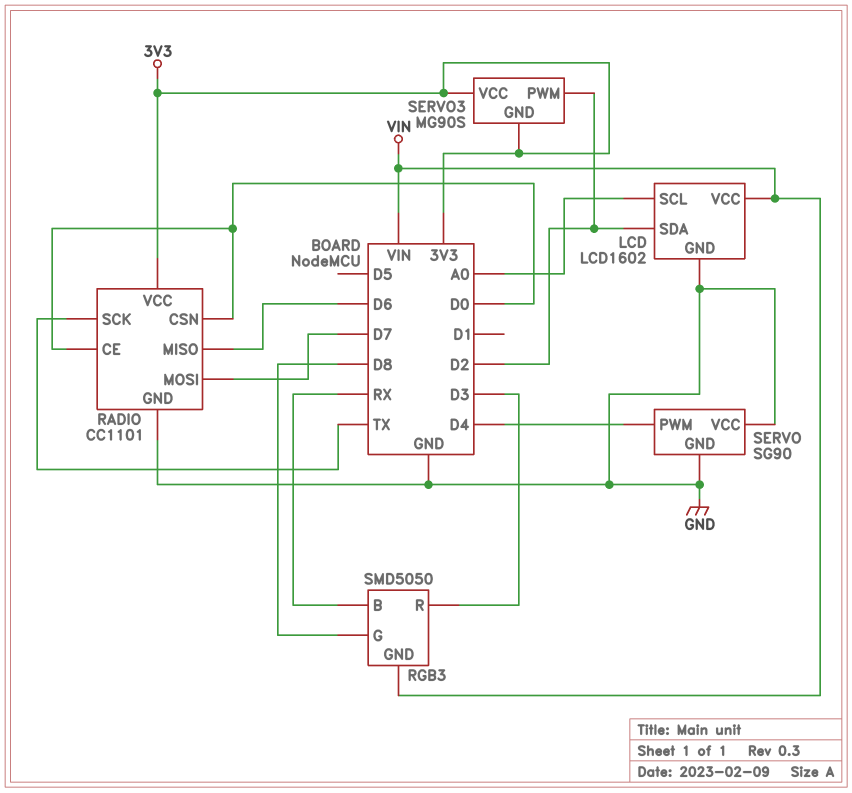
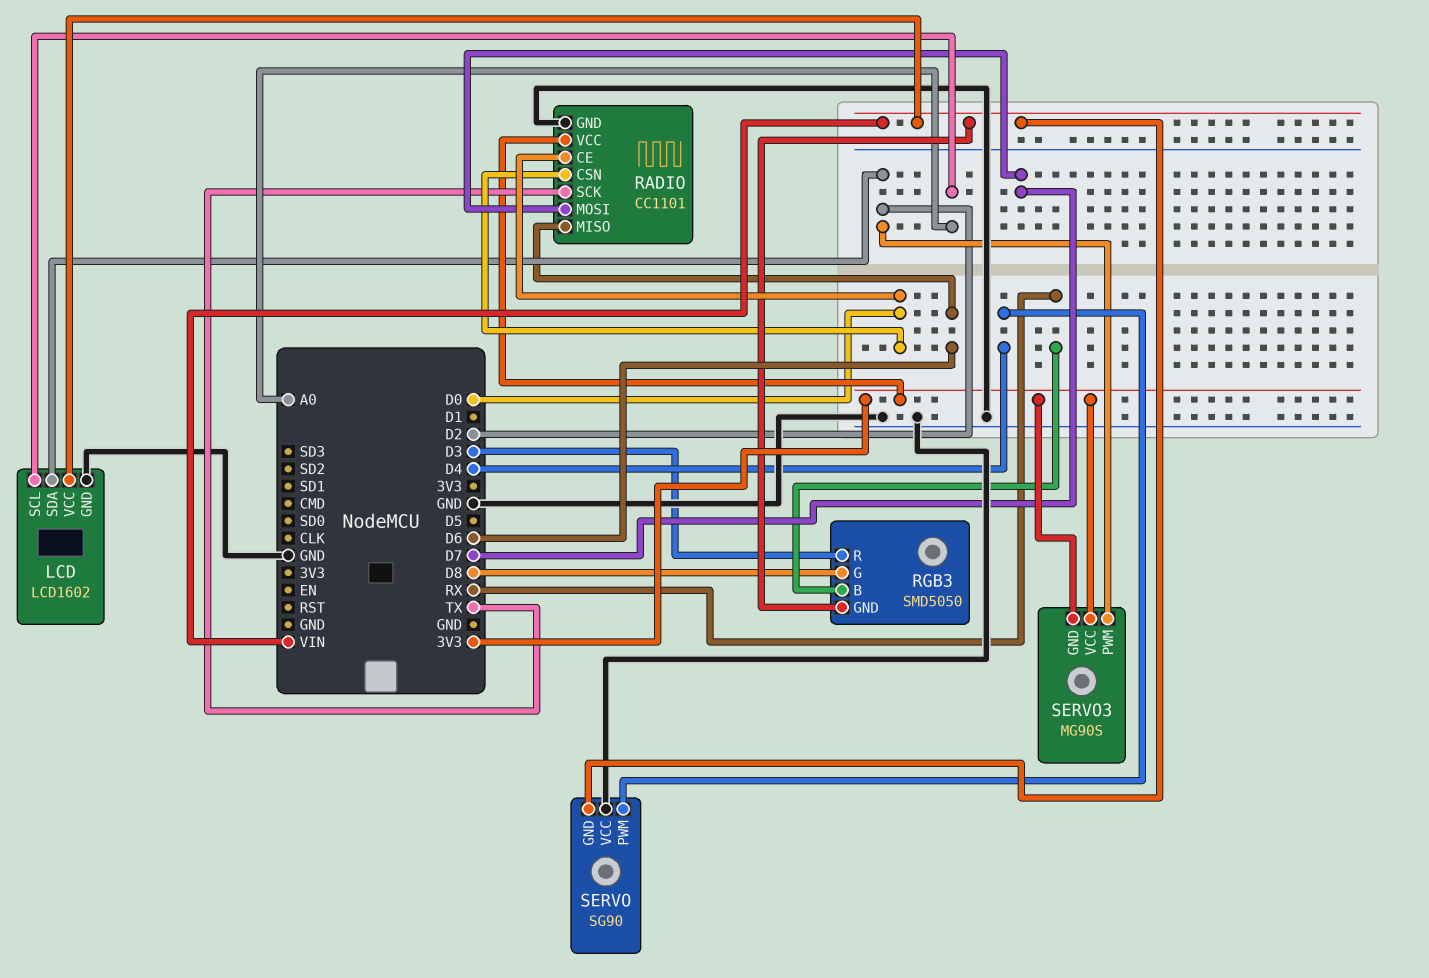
SERVO pin GND: GND -> VIN

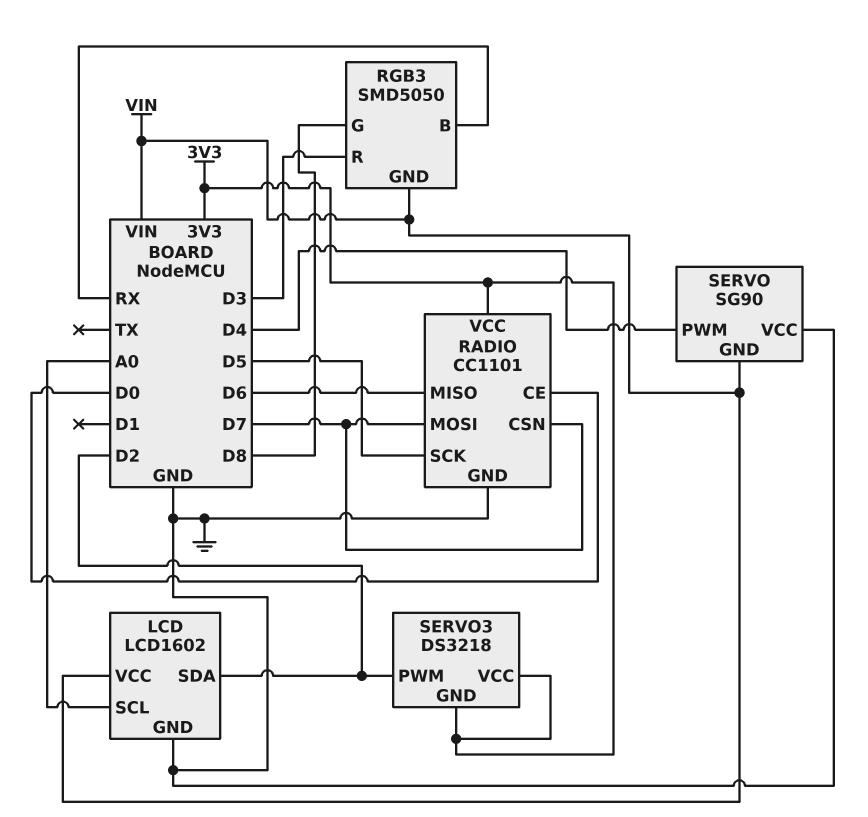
RADIO pin CSN: D0 -> D7
RADIO pin SCK: TX -> D5
SERVO3: MG90S -> DS3218

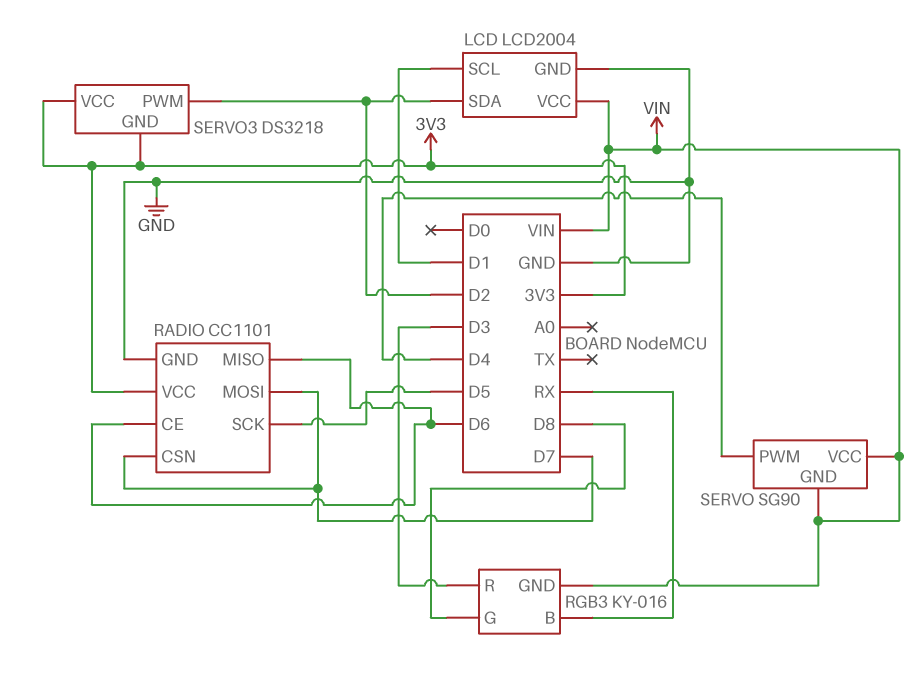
LCD: LCD1602 -> LCD2004
LCD pin SCL: A0 -> D1
RADIO pin CE: D0 -> D6
RGB3: SMD5050 -> KY-016
SERVO pin VCC: GND -> VIN

